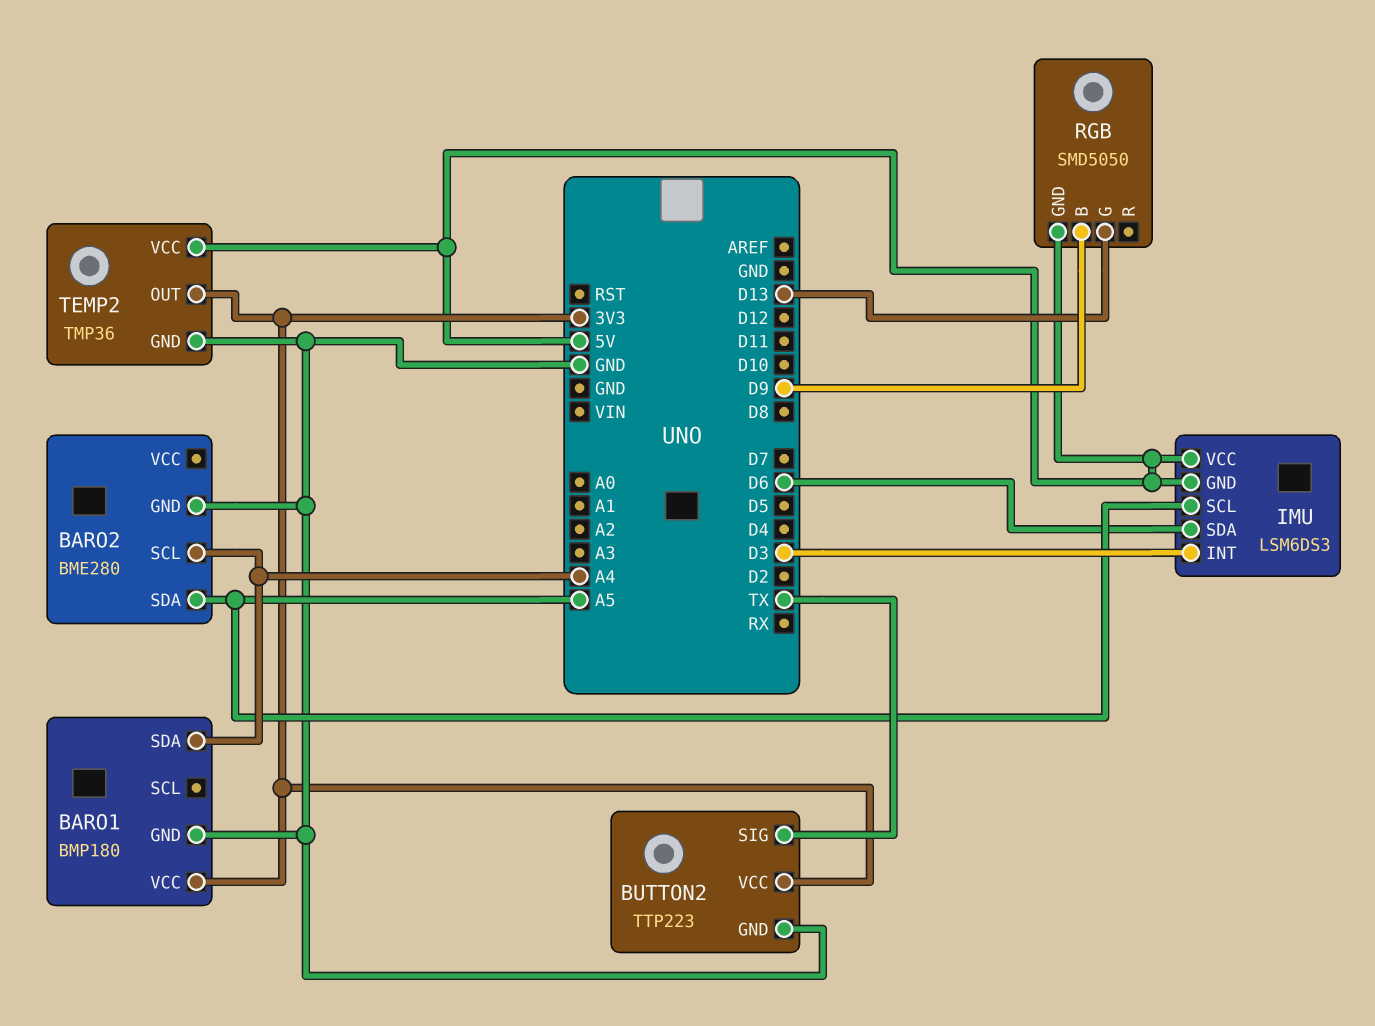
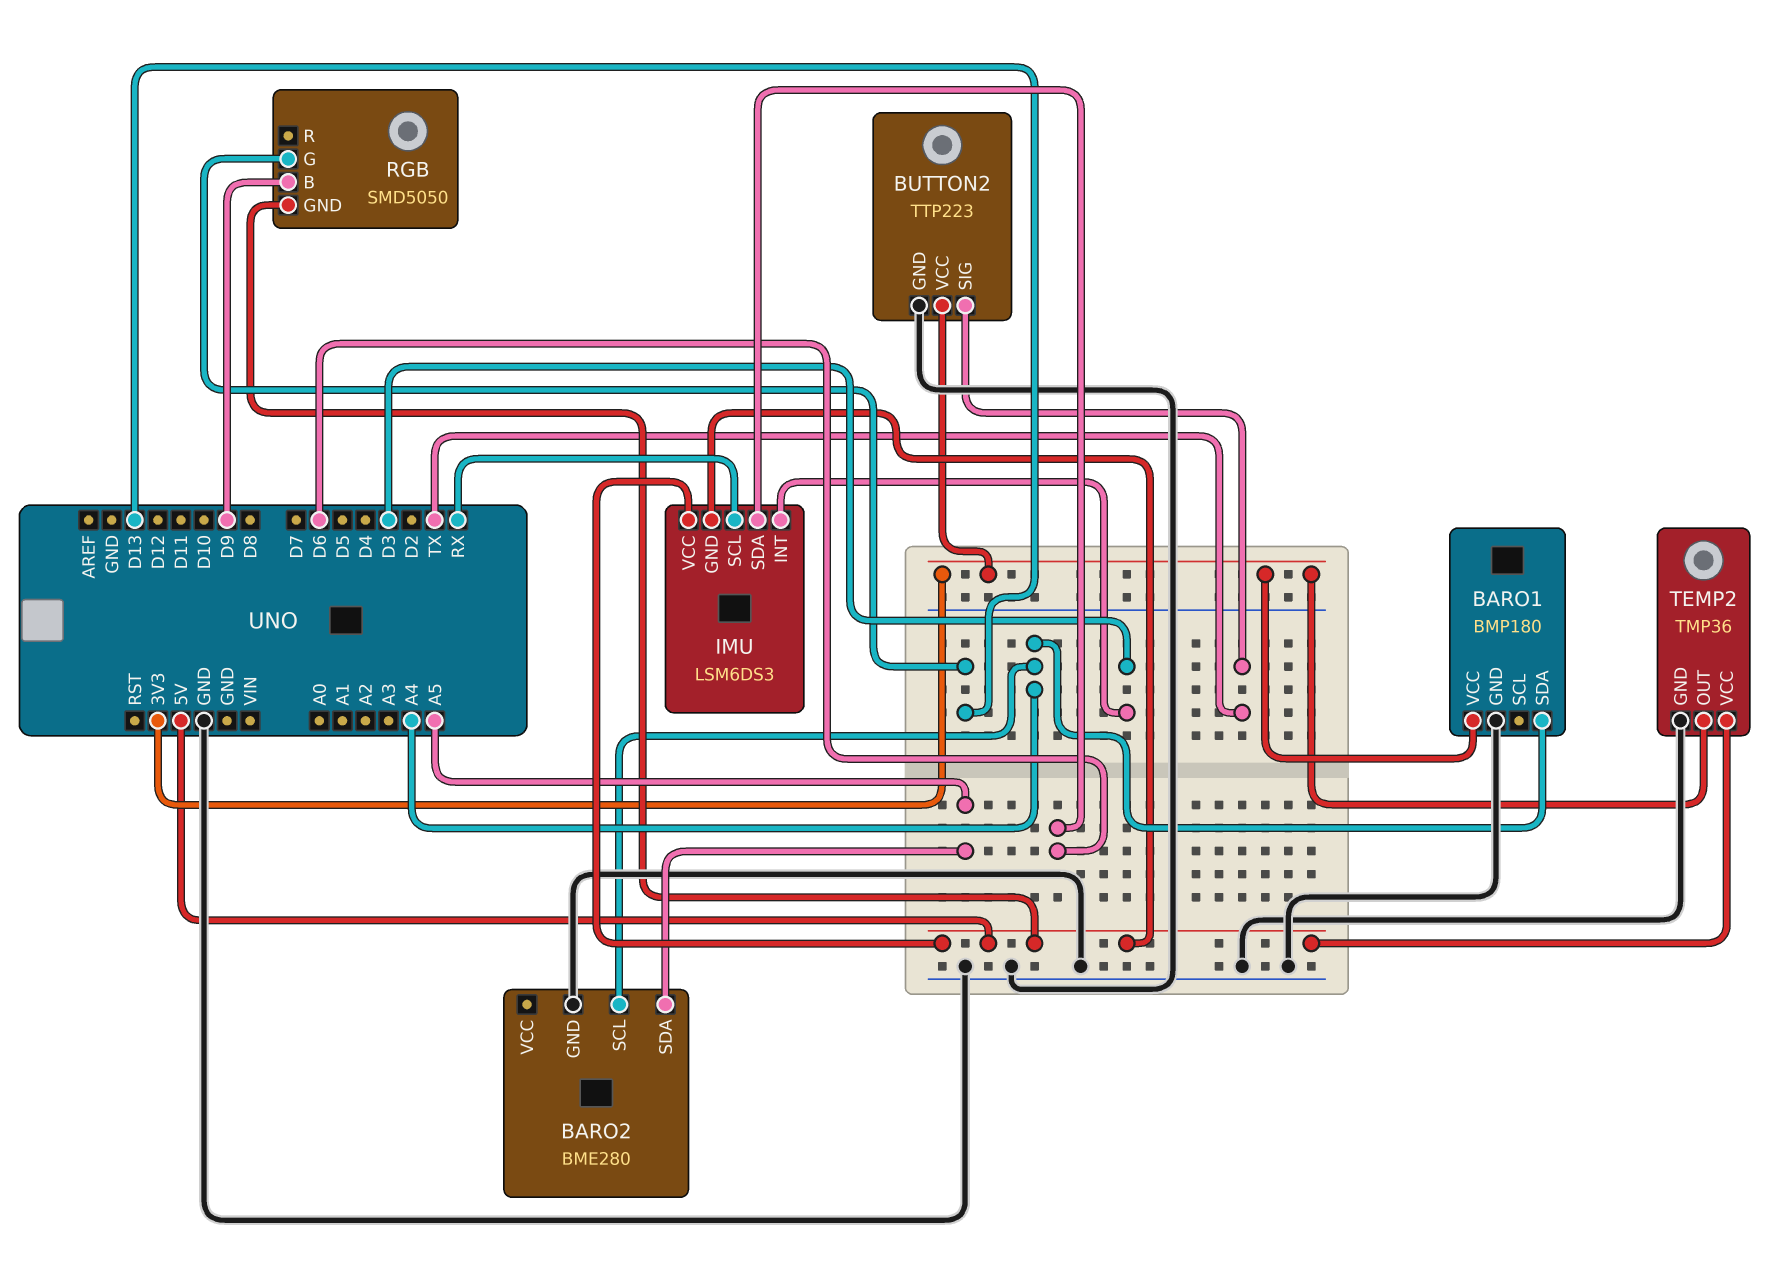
IMU pin SCL: A5 -> RX

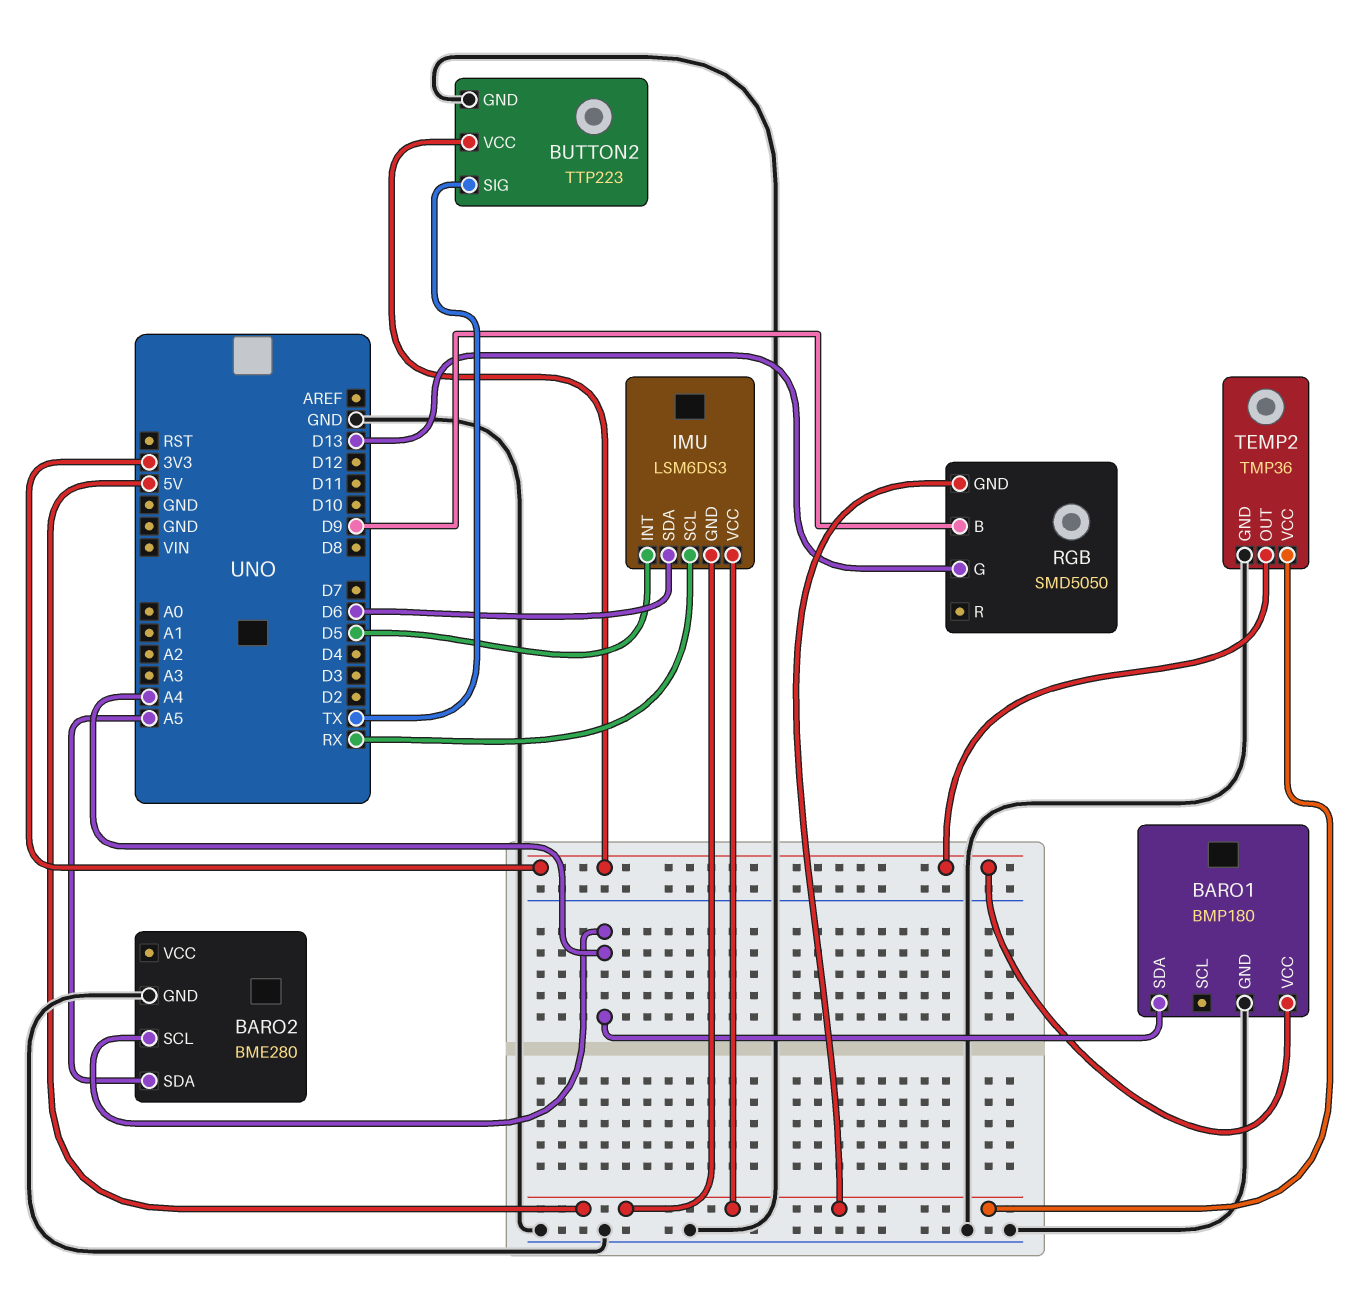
IMU pin INT: D3 -> D5

